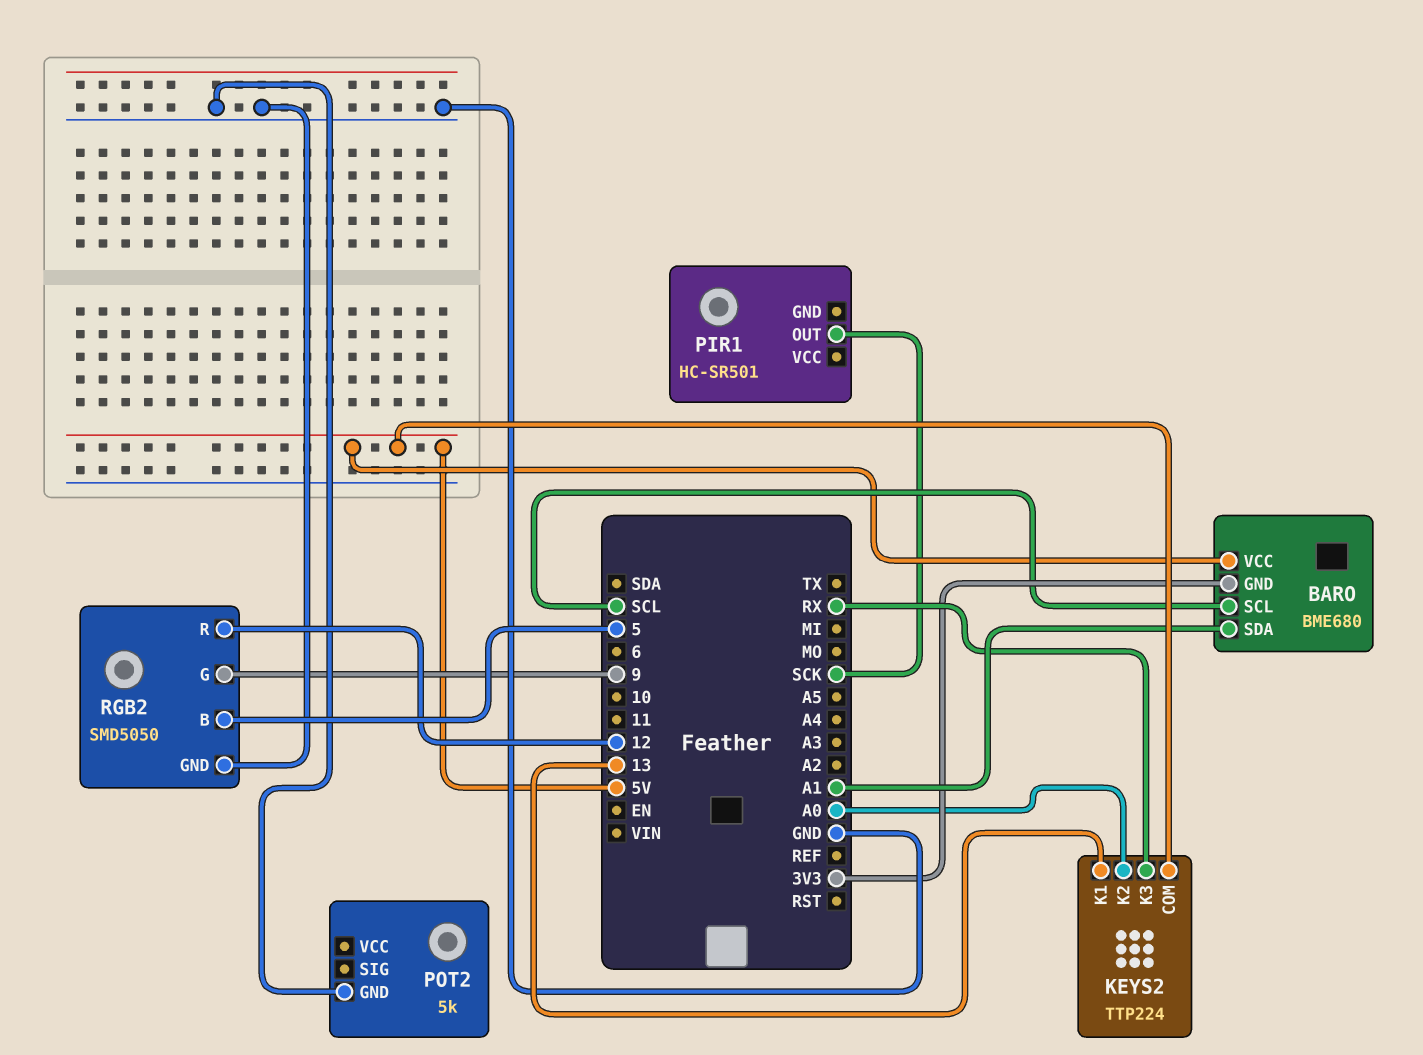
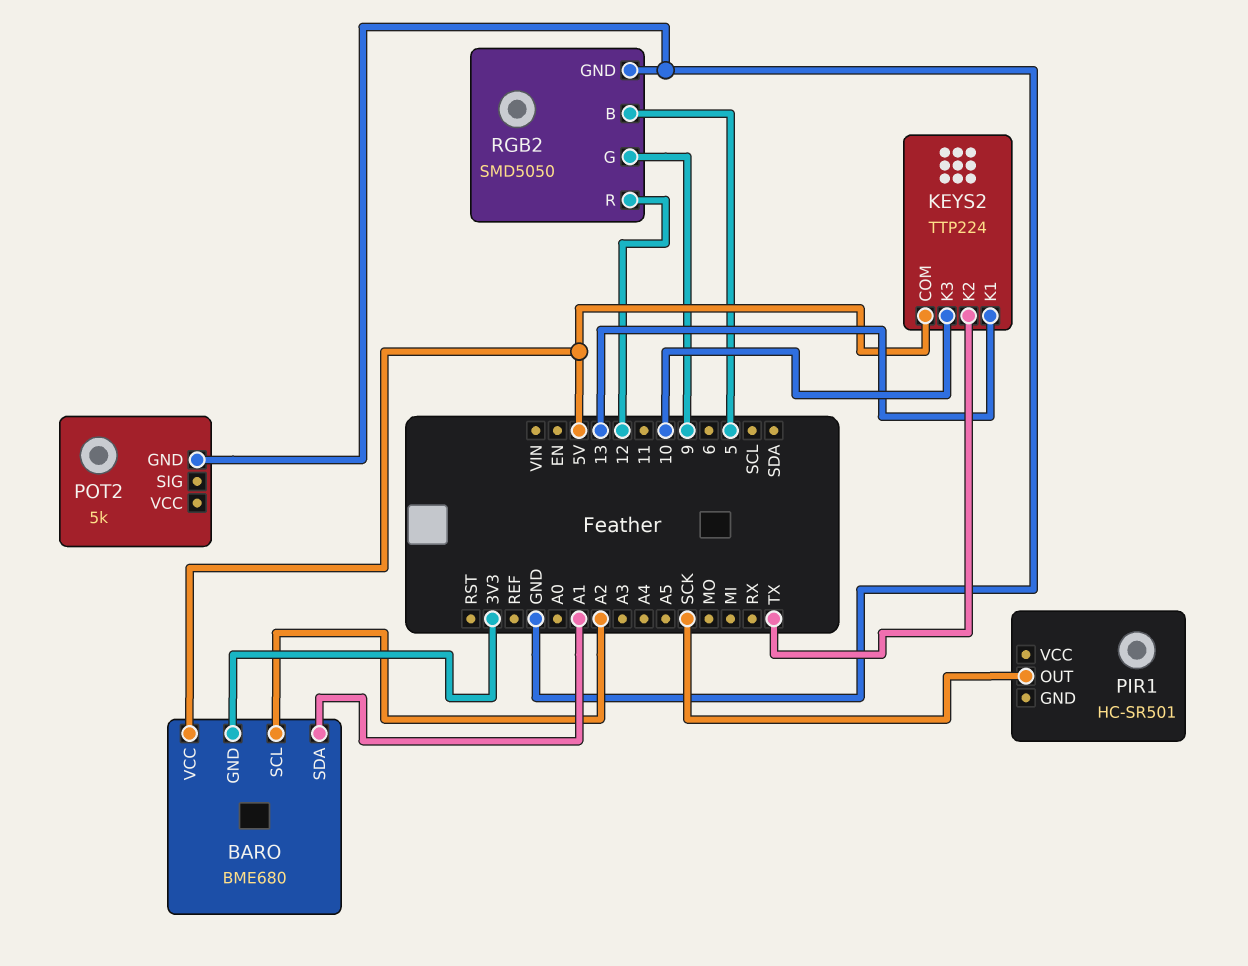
BARO pin SCL: SCL -> A2
KEYS2 pin K2: A0 -> TX
KEYS2 pin K3: RX -> 10

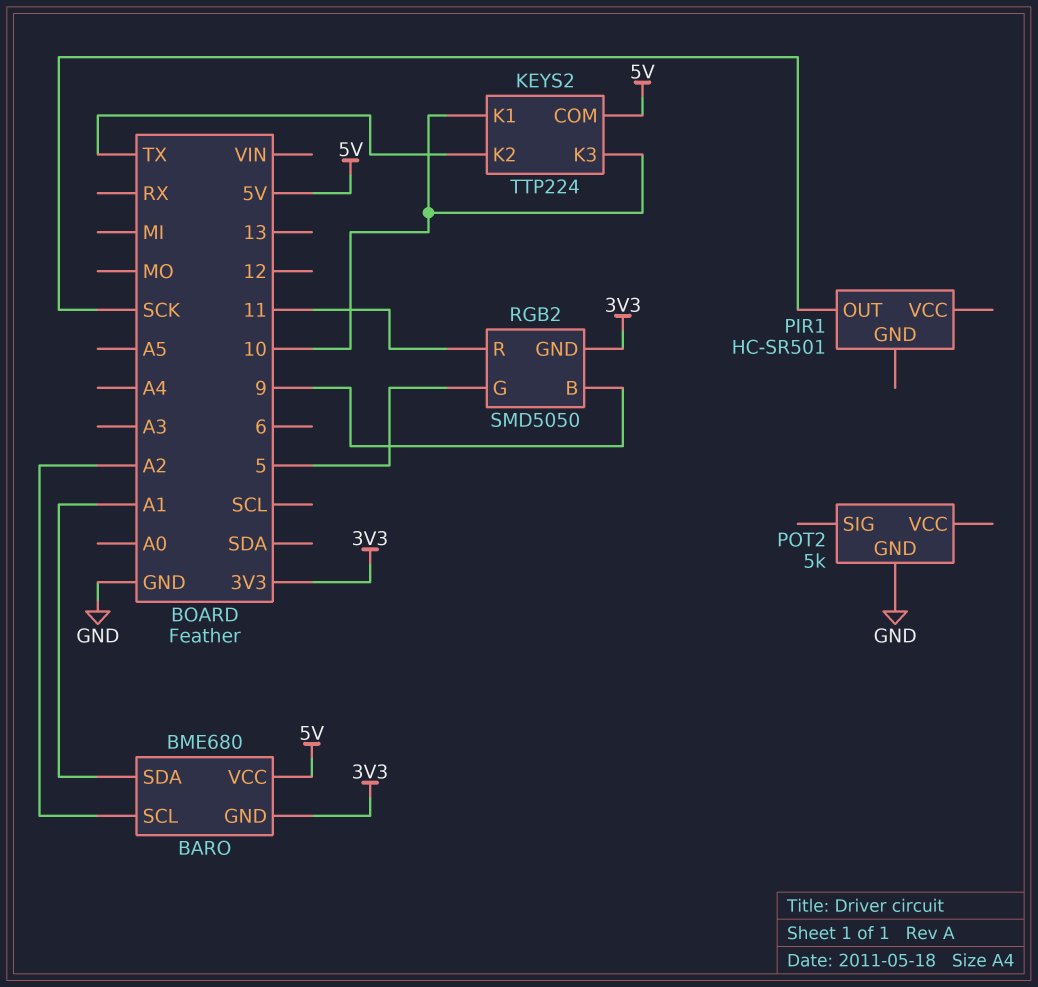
KEYS2 pin K1: 13 -> 10
RGB2 pin B: 5 -> 9
RGB2 pin G: 9 -> 5
RGB2 pin GND: GND -> 3V3
RGB2 pin R: 12 -> 11

